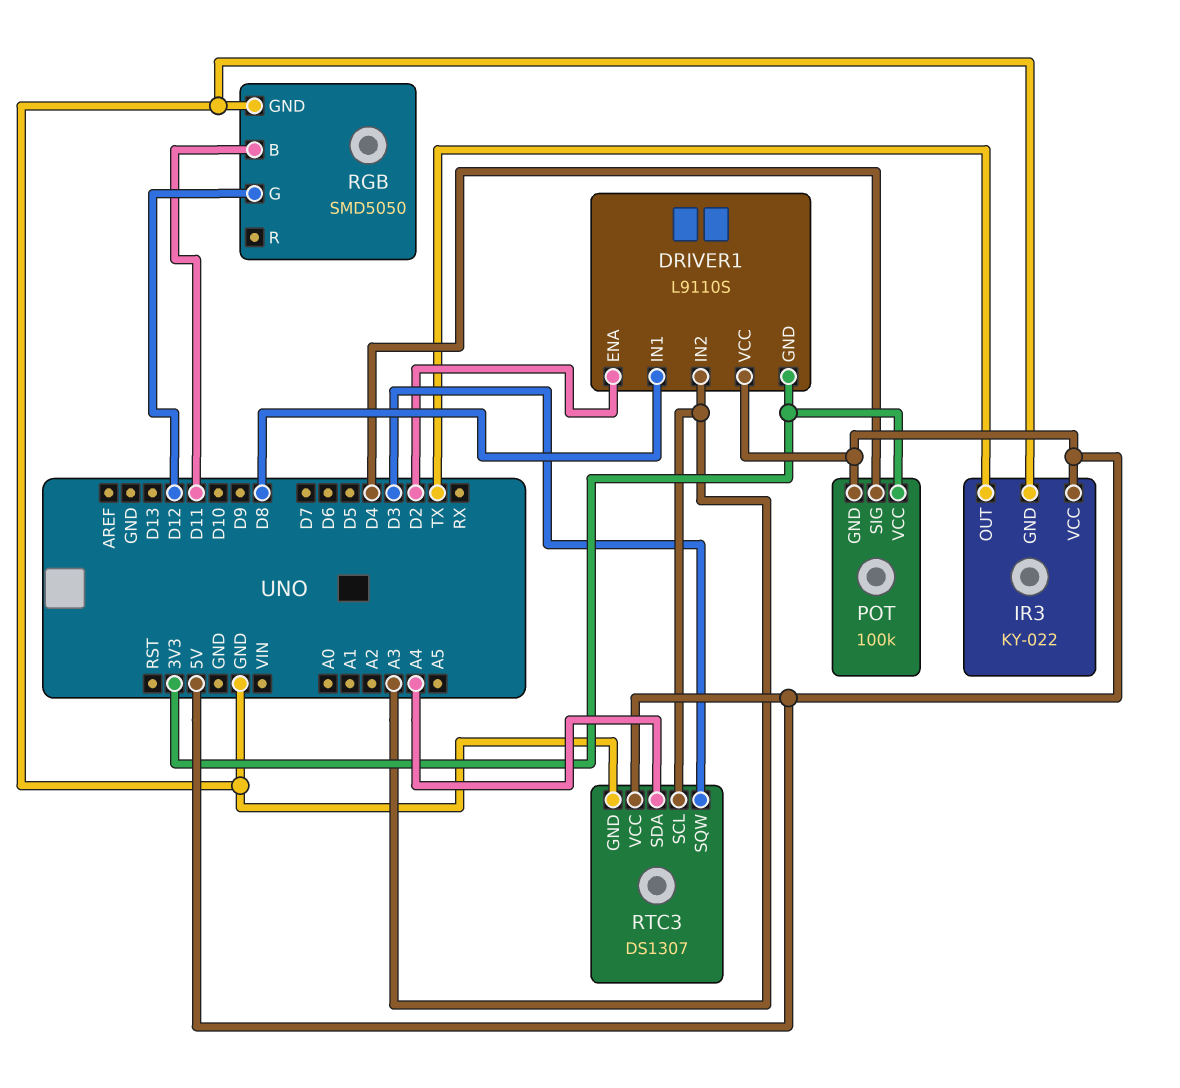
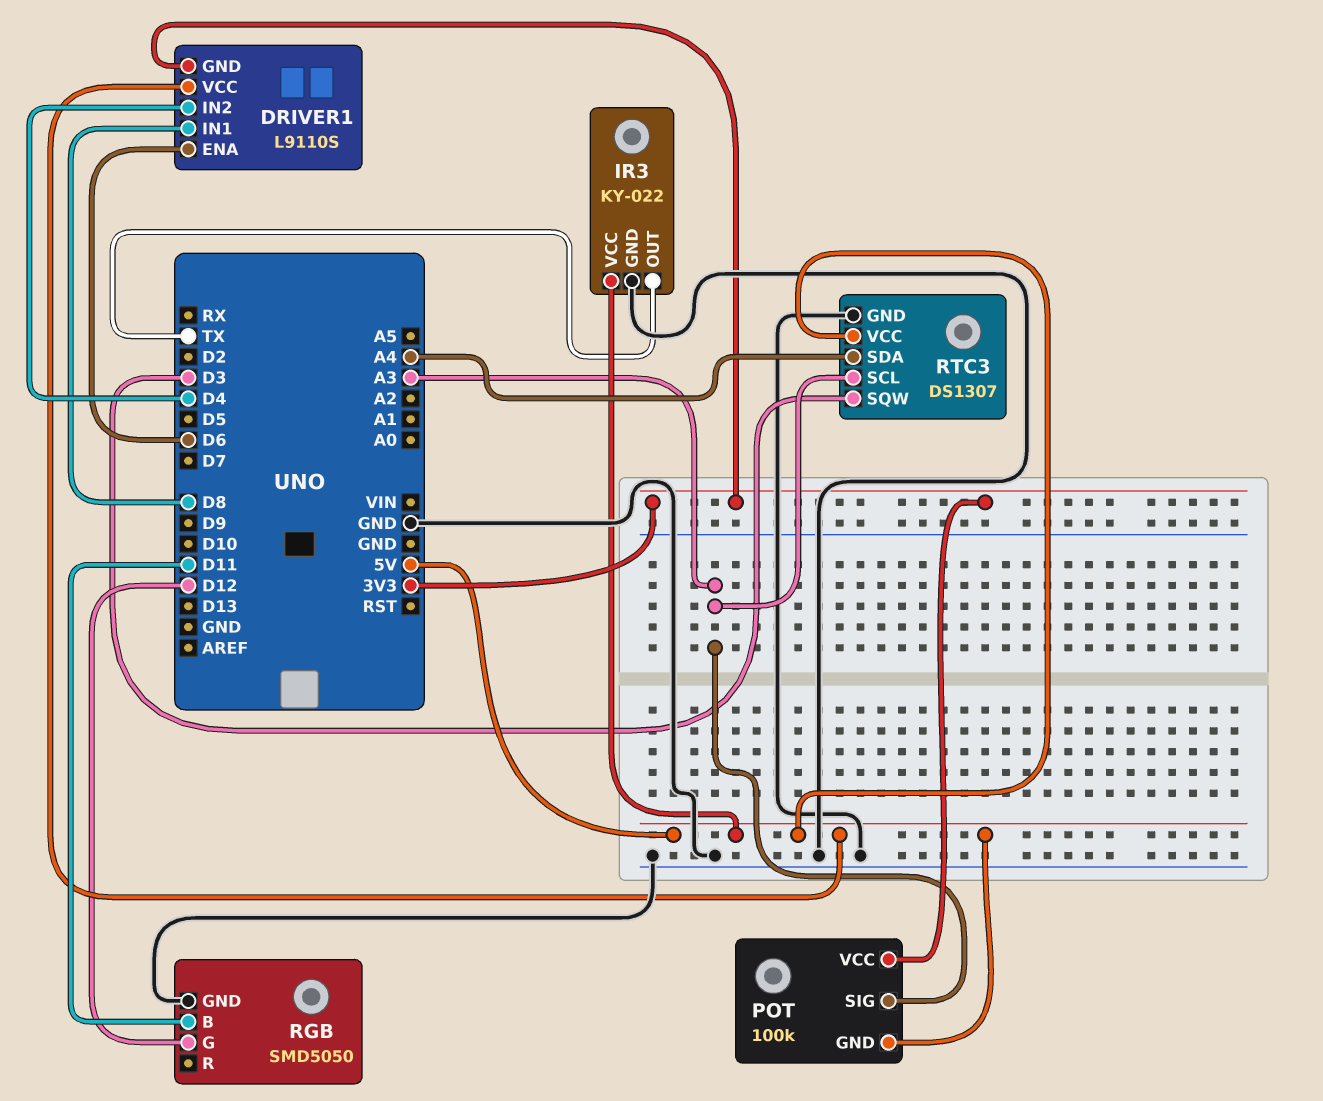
DRIVER1 pin ENA: D2 -> D6
DRIVER1 pin IN2: A3 -> D4
POT pin SIG: D4 -> A3

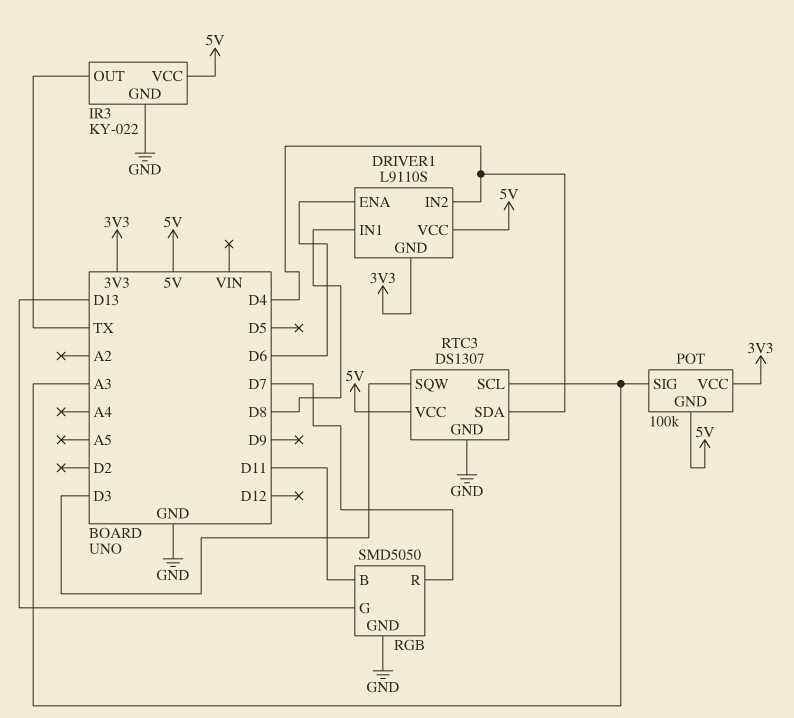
RGB pin G: D12 -> D13
RGB pin R: none -> D7
RTC3 pin SDA: A4 -> D4

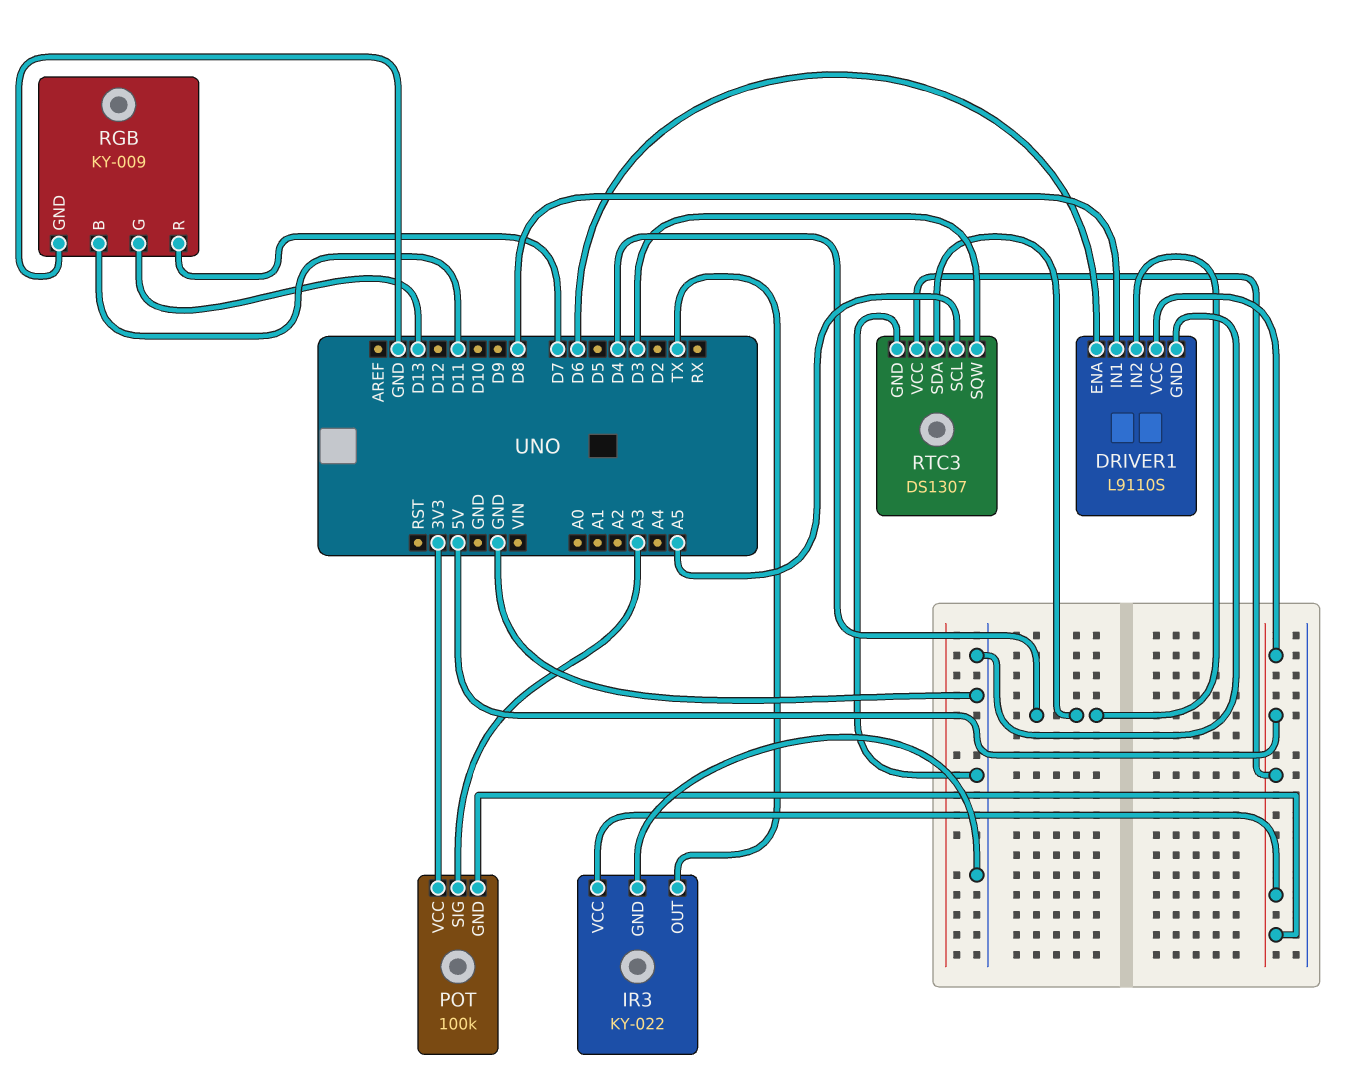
DRIVER1 pin GND: 3V3 -> GND
RGB: SMD5050 -> KY-009
RTC3 pin SCL: A3 -> A5

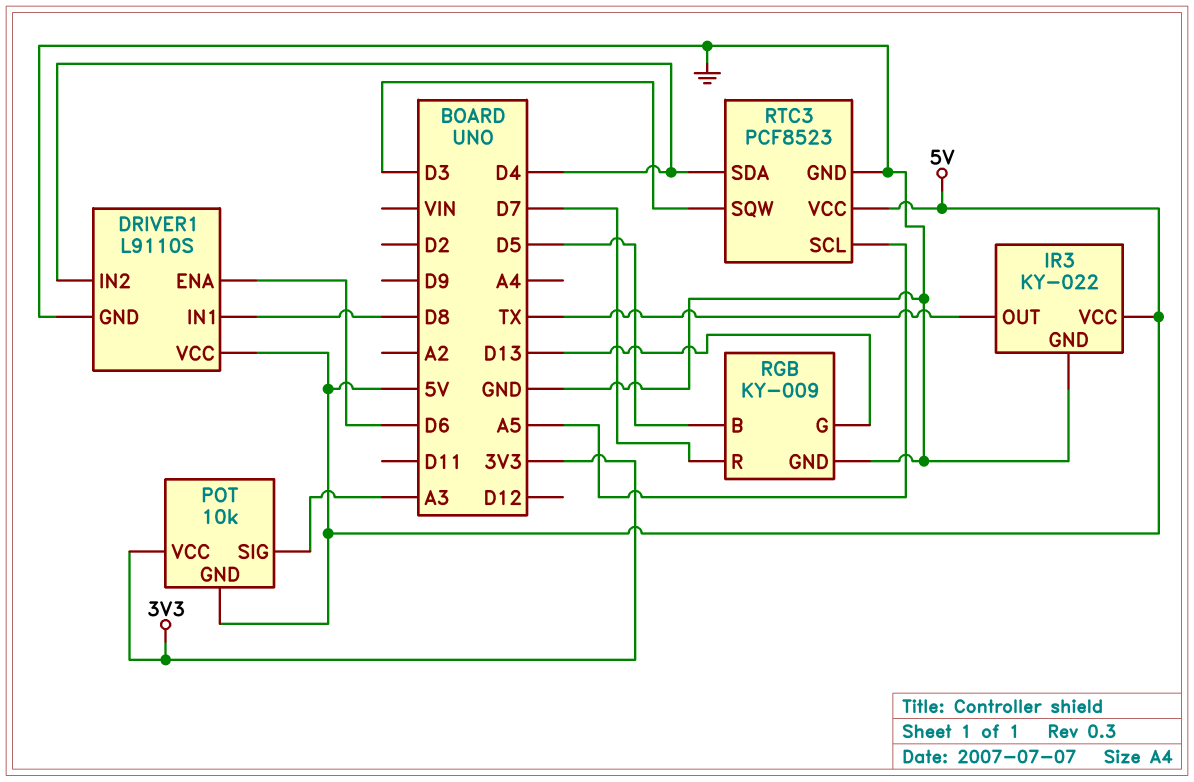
POT: 100k -> 10k
RGB pin B: D11 -> D5
RTC3: DS1307 -> PCF8523

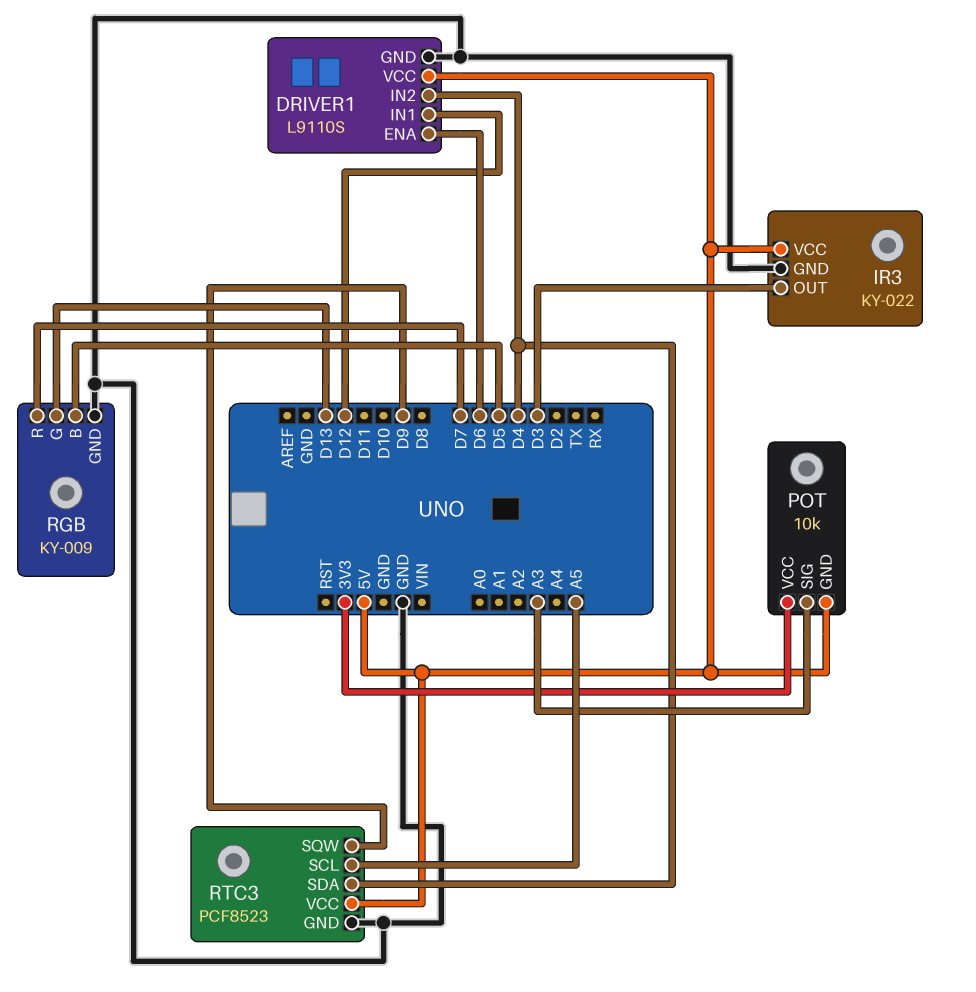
DRIVER1 pin IN1: D8 -> D12
IR3 pin OUT: TX -> D3
RTC3 pin SQW: D3 -> D9

